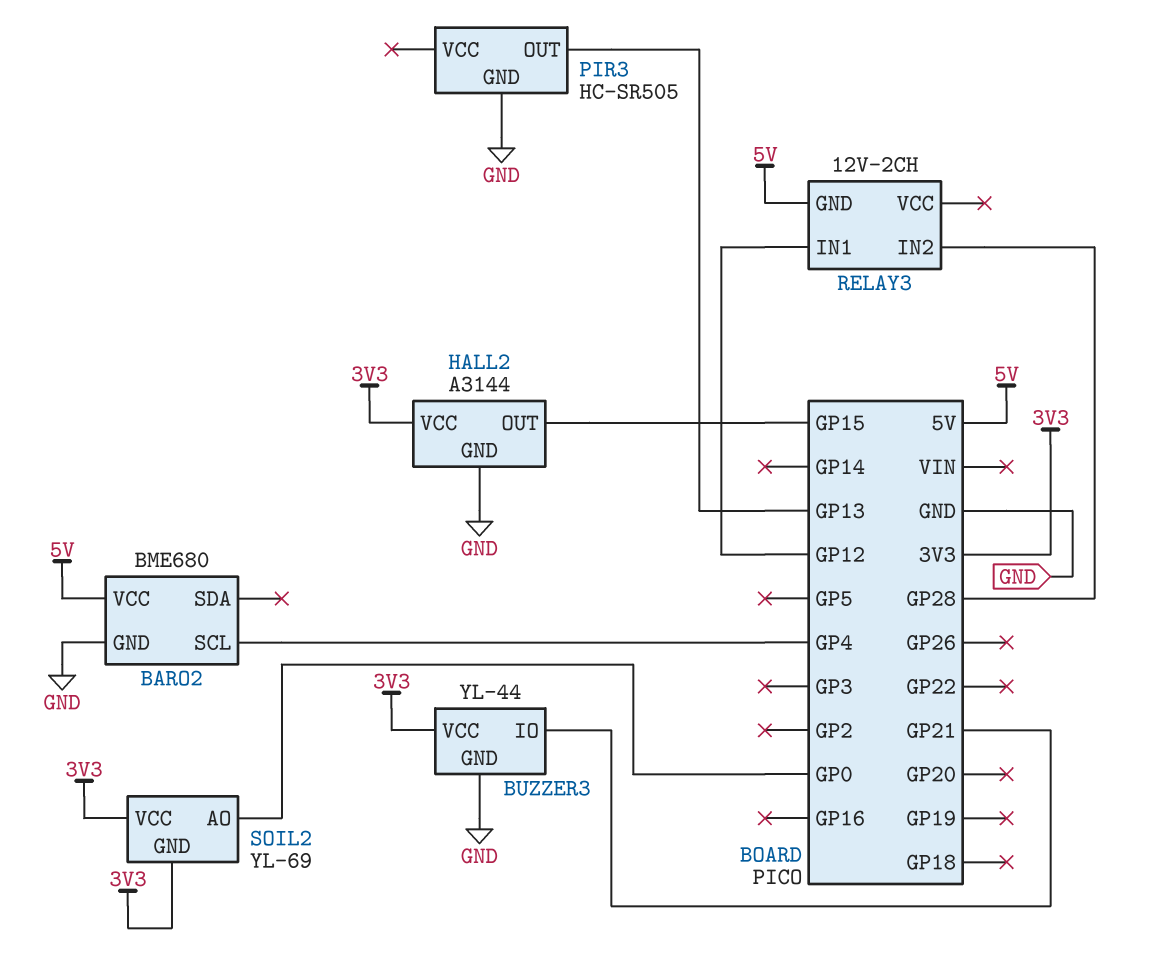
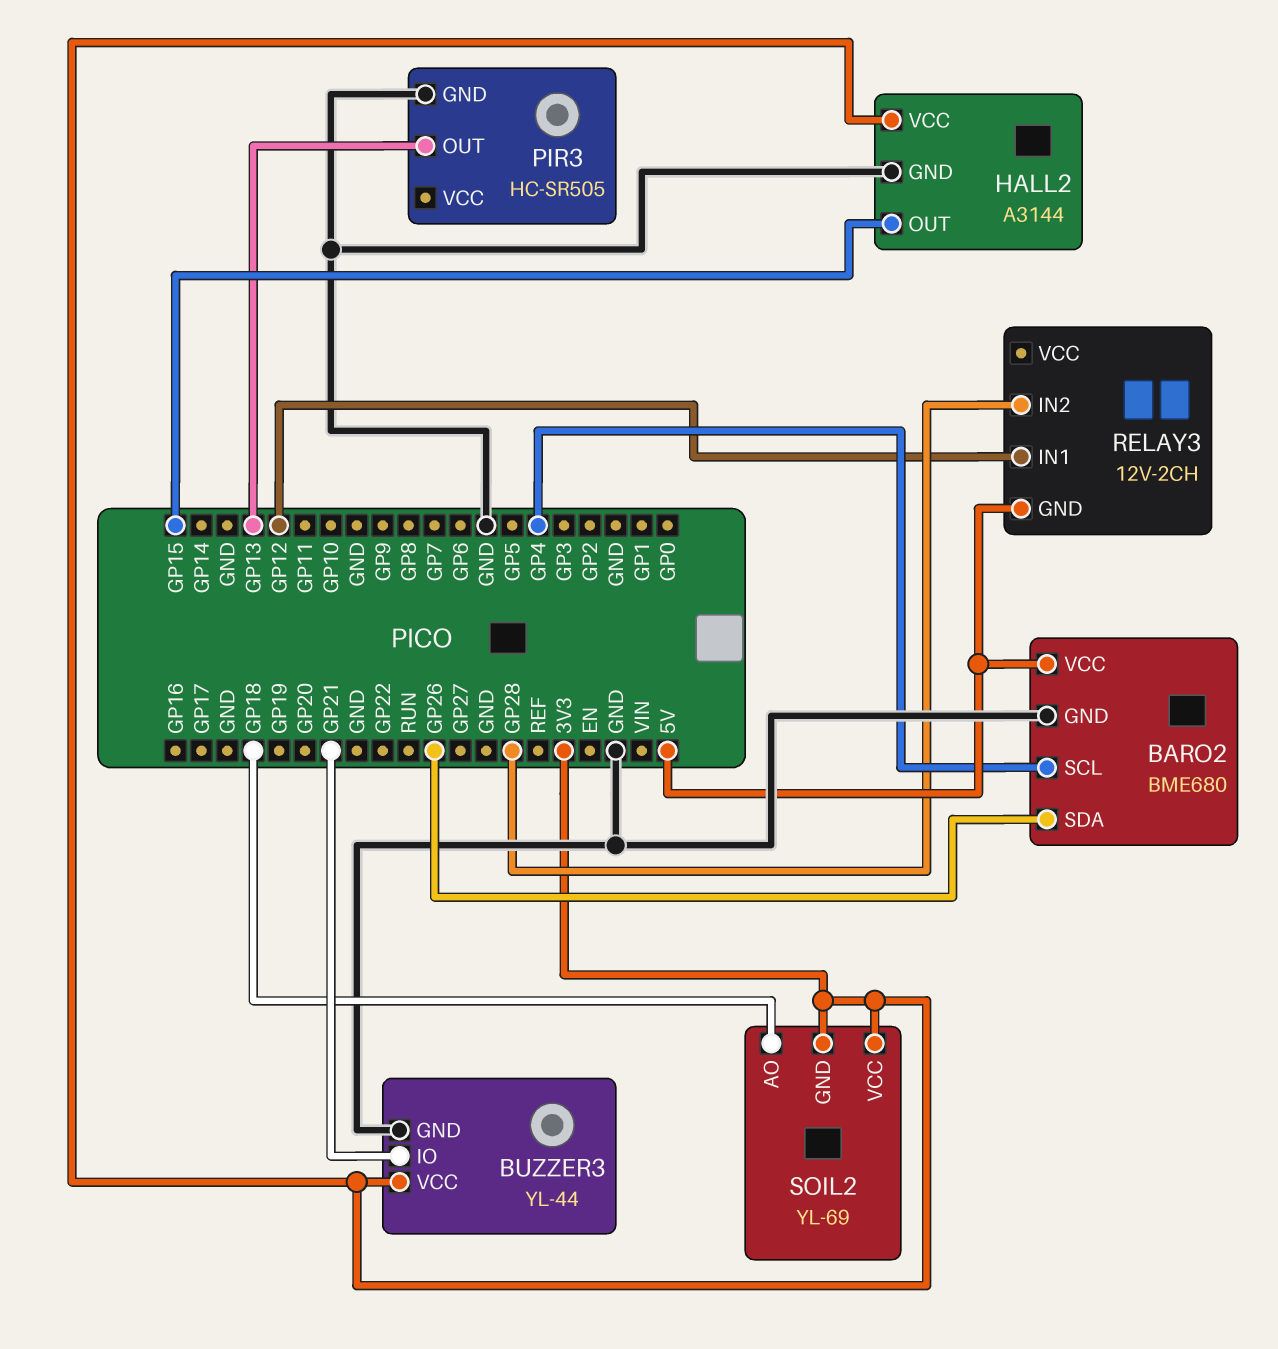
BARO2 pin SDA: none -> GP26
SOIL2 pin AO: GP0 -> GP18

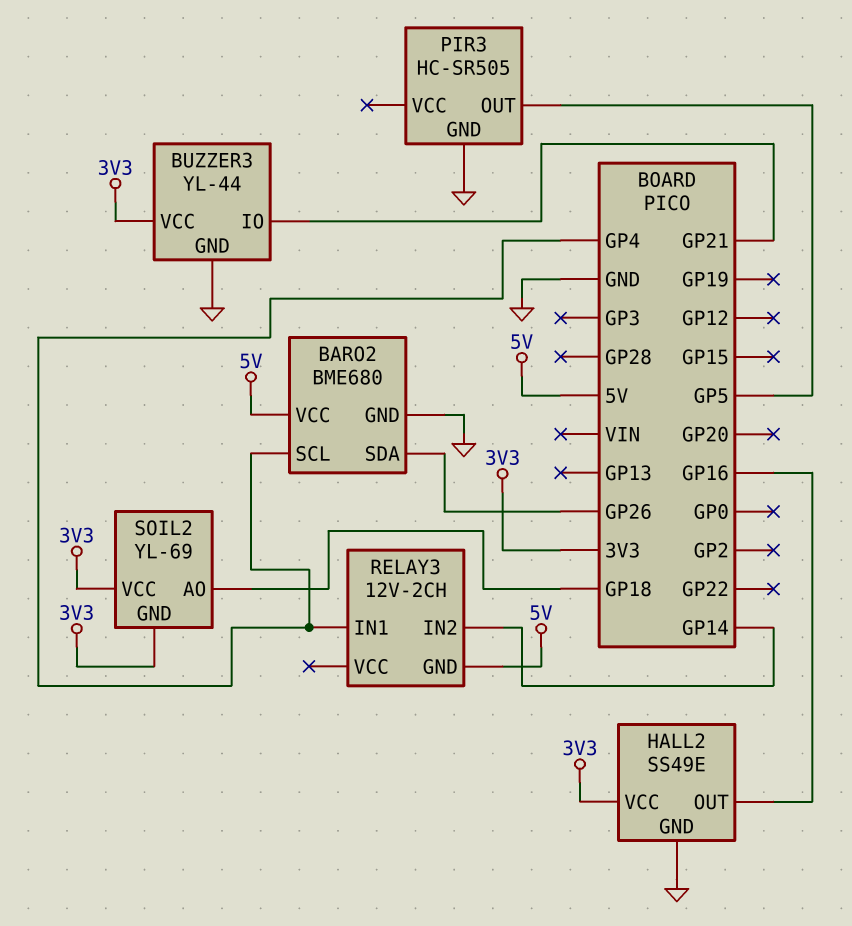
HALL2: A3144 -> SS49E
HALL2 pin OUT: GP15 -> GP16
PIR3 pin OUT: GP13 -> GP5
RELAY3 pin IN1: GP12 -> GP4
RELAY3 pin IN2: GP28 -> GP14

